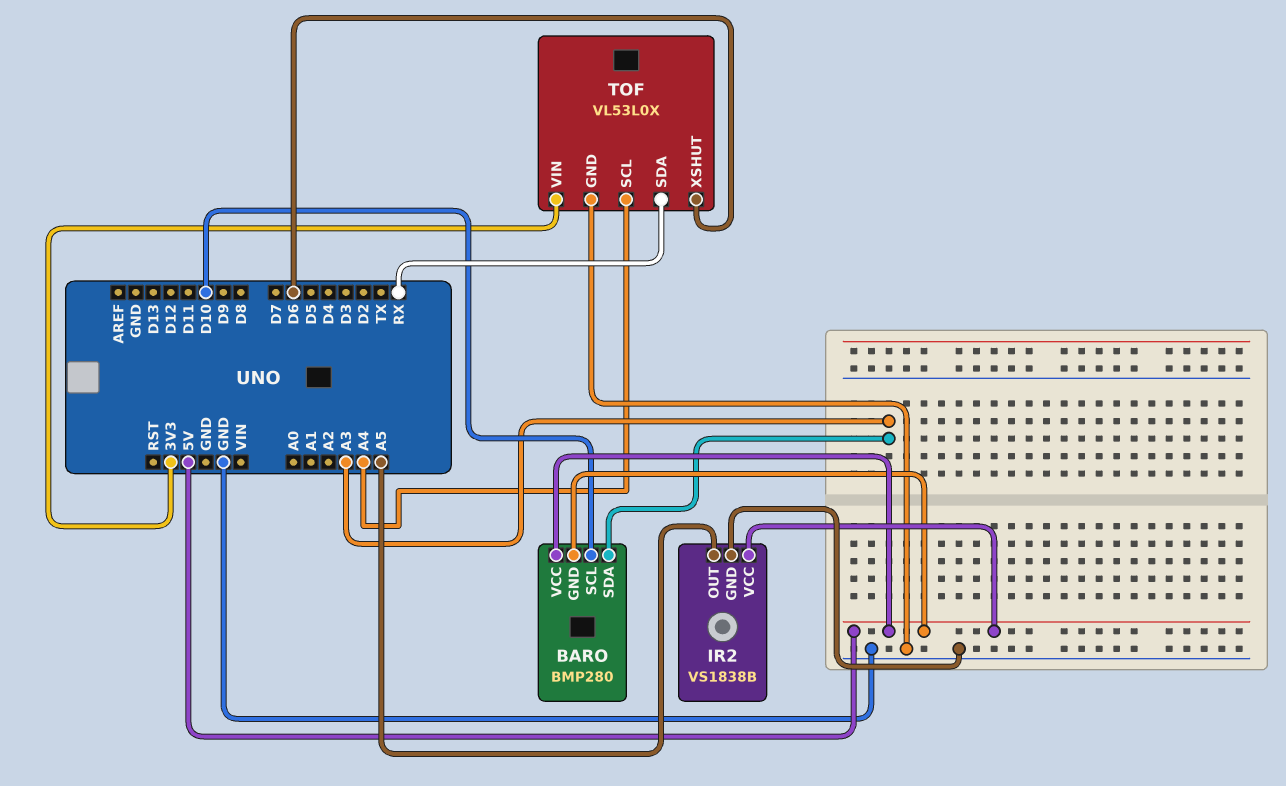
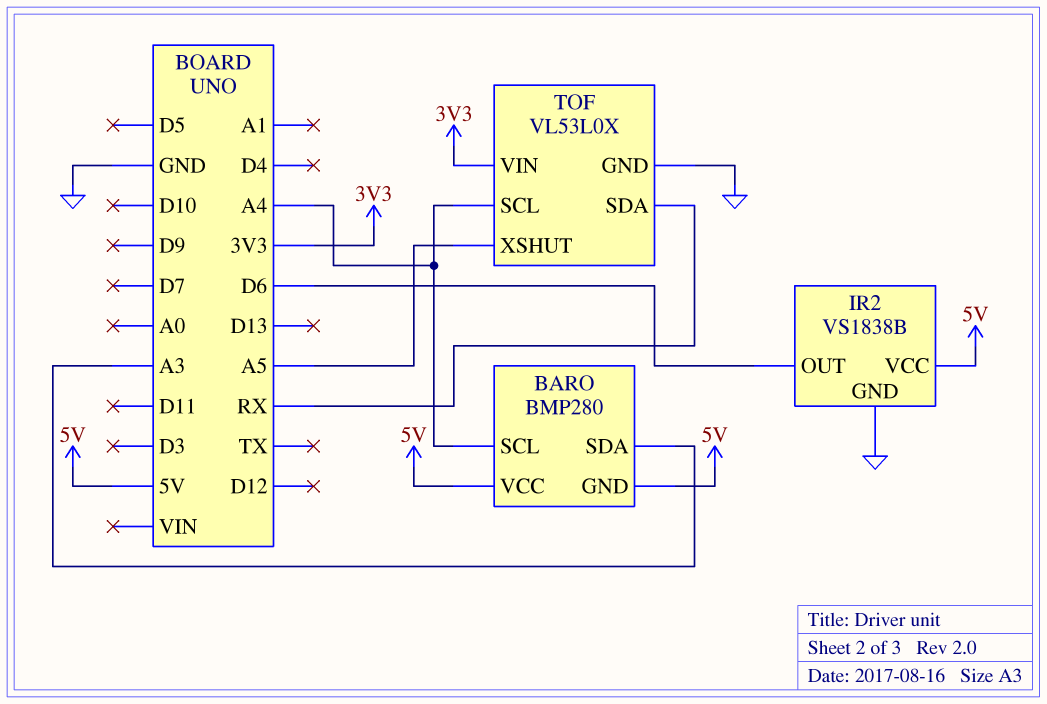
BARO pin SCL: D10 -> A4
IR2 pin OUT: A5 -> D6
TOF pin XSHUT: D6 -> A5

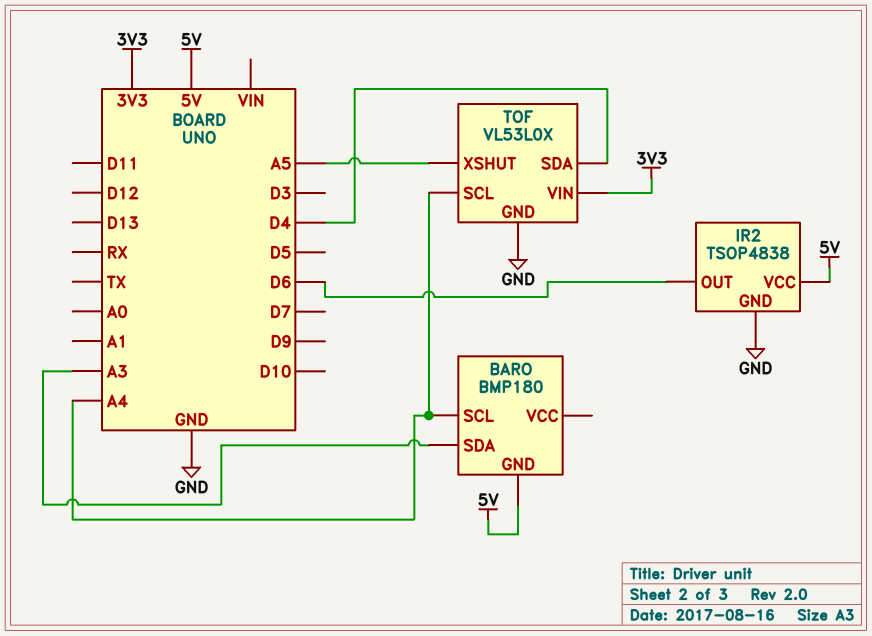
BARO: BMP280 -> BMP180
BARO pin VCC: 5V -> none
IR2: VS1838B -> TSOP4838
TOF pin SDA: RX -> D4

